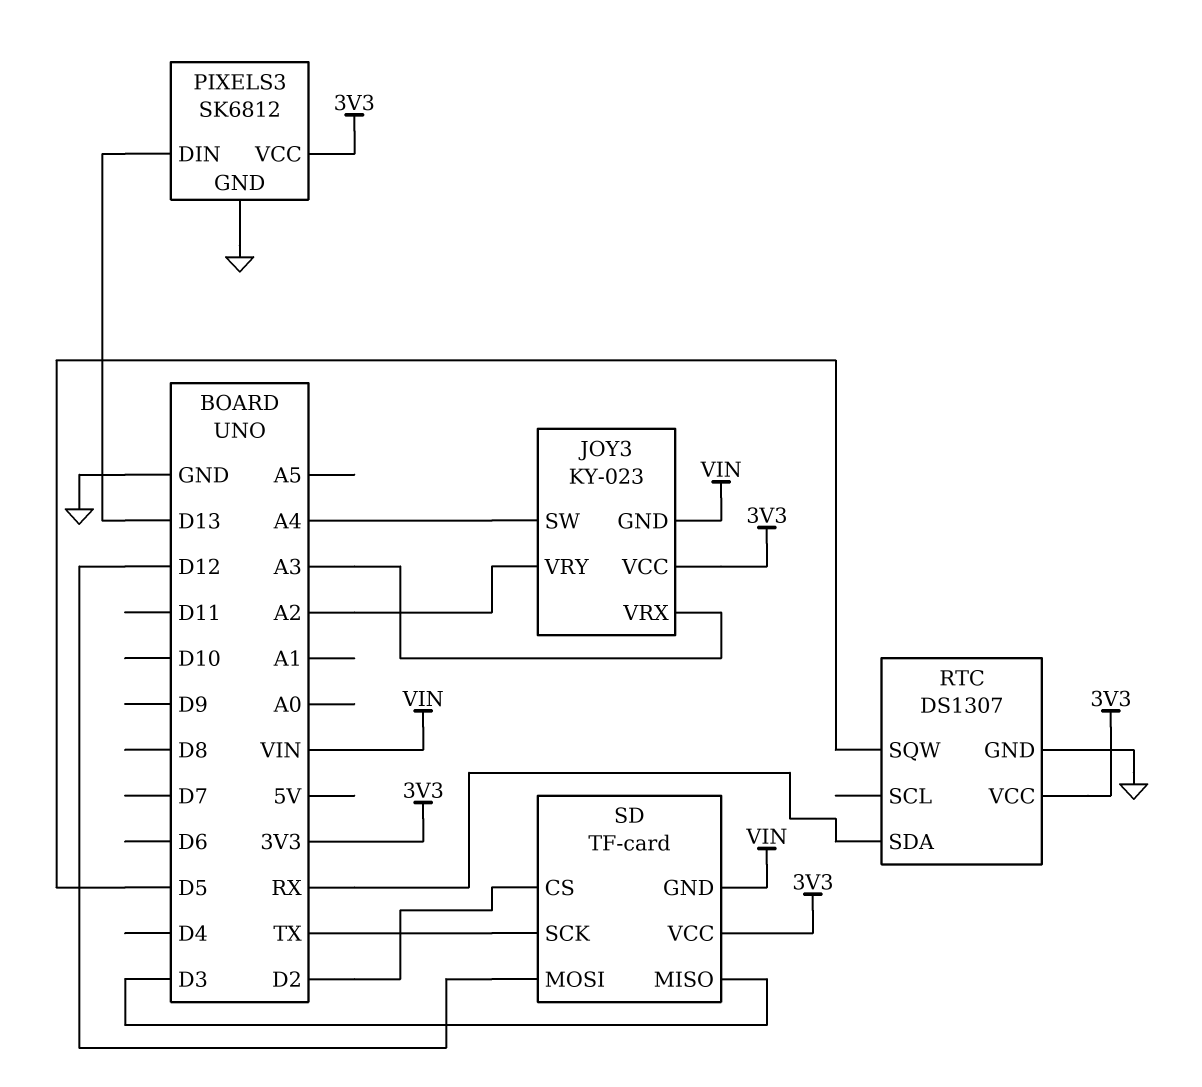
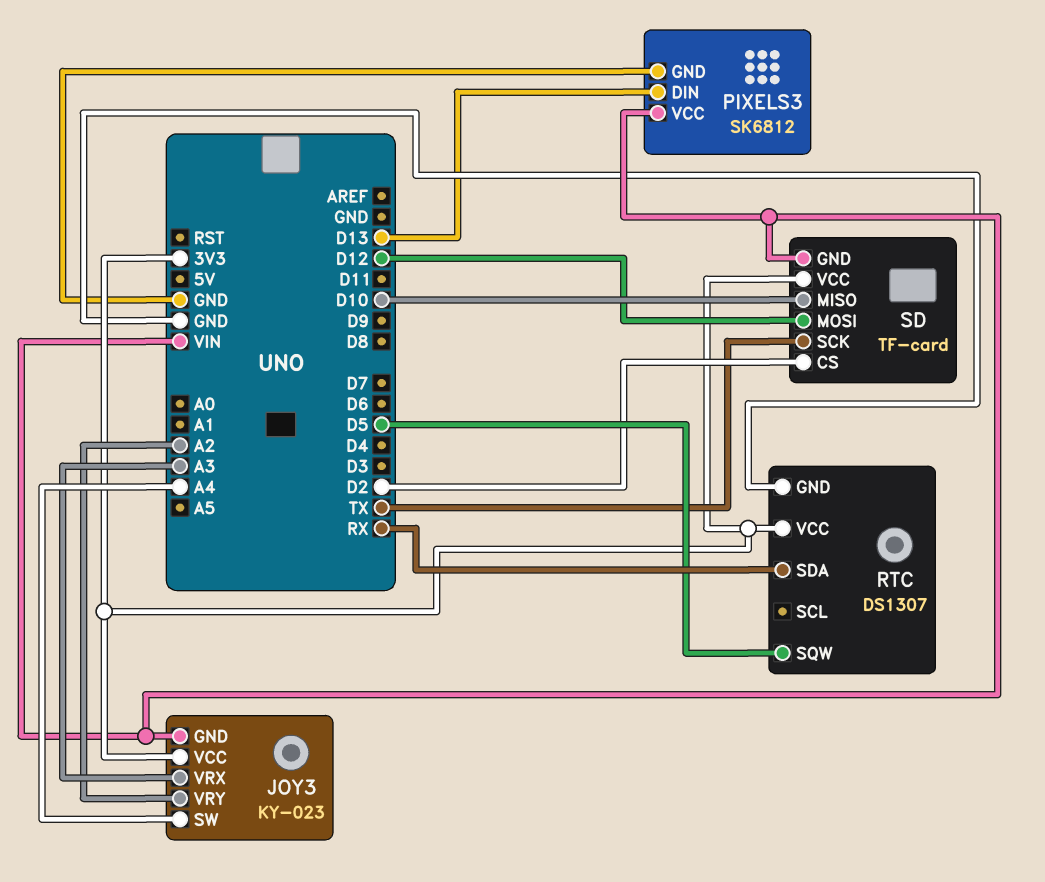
PIXELS3 pin VCC: 3V3 -> VIN
SD pin MISO: D3 -> D10

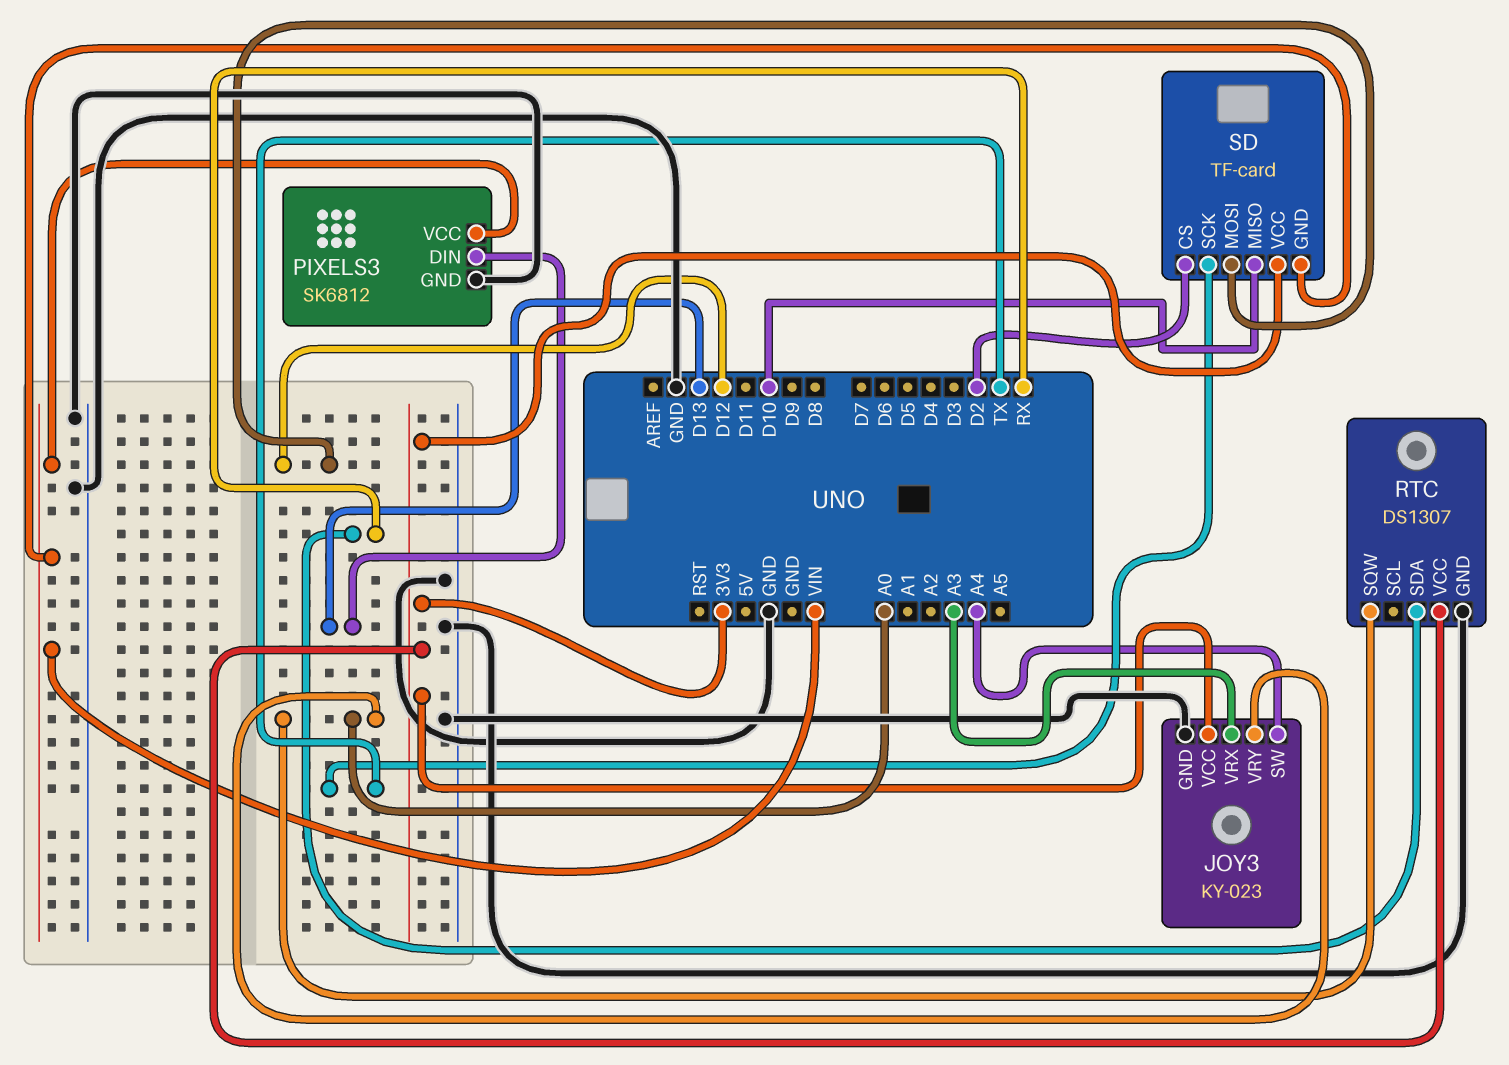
JOY3 pin GND: VIN -> GND
JOY3 pin VRY: A2 -> A0
RTC pin SQW: D5 -> A0

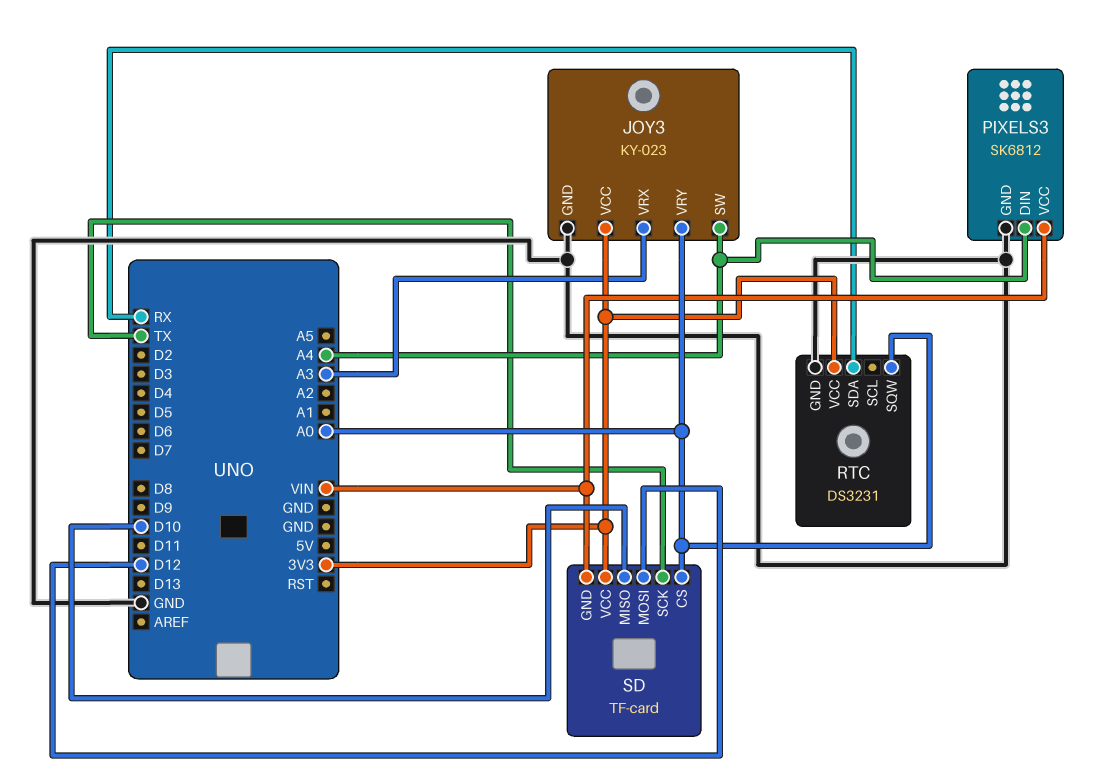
PIXELS3 pin DIN: D13 -> A4
RTC: DS1307 -> DS3231
SD pin CS: D2 -> A0

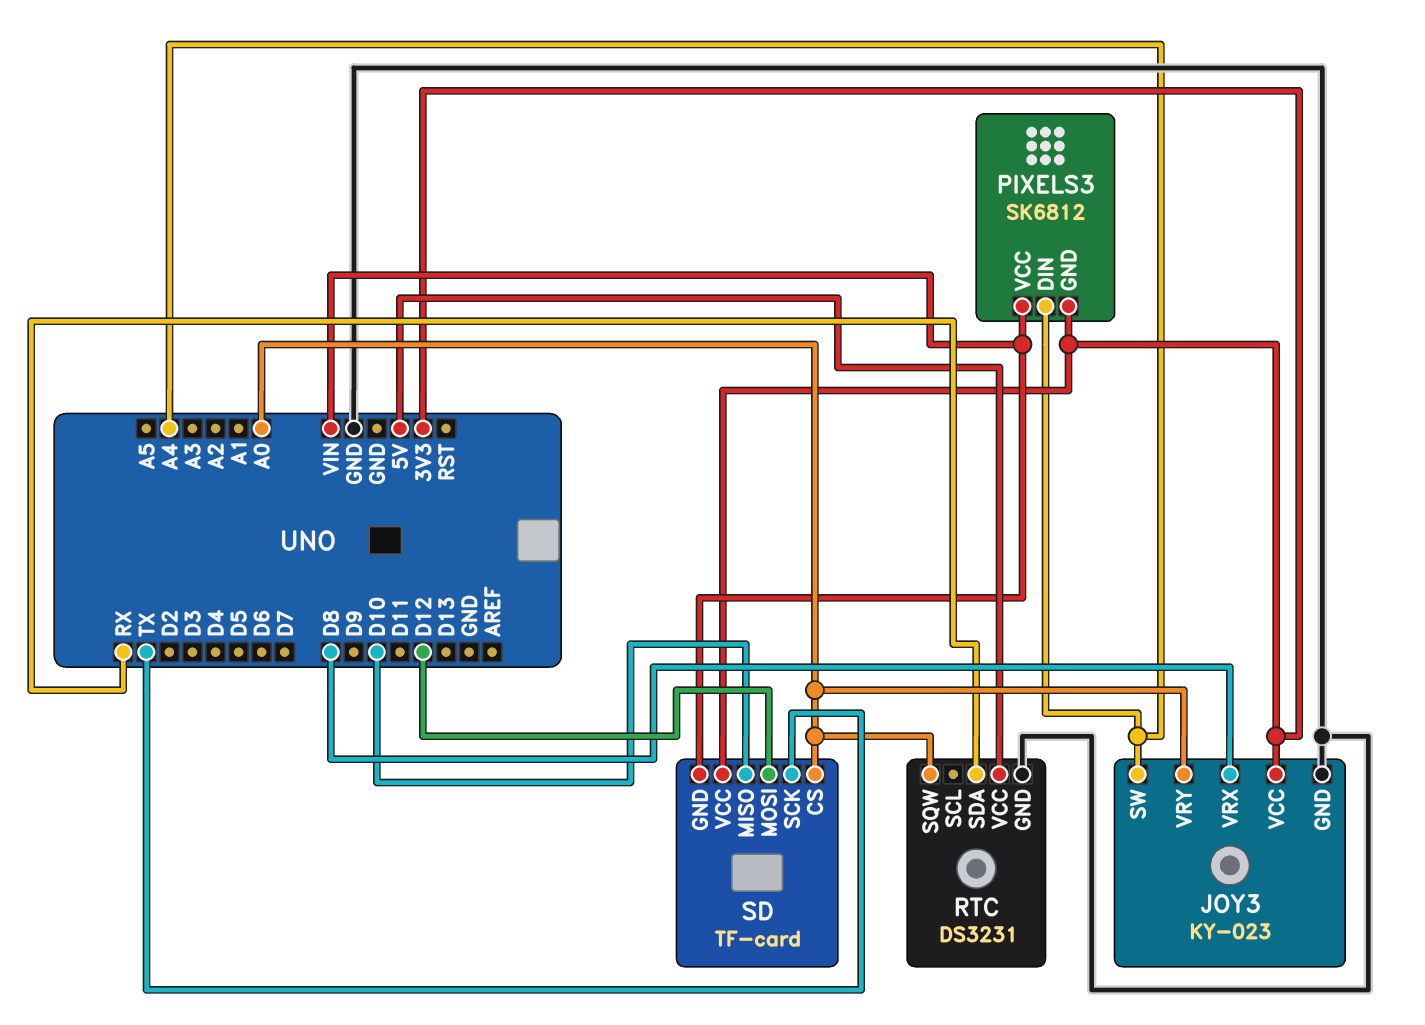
JOY3 pin VRX: A3 -> D8
PIXELS3 pin GND: GND -> 3V3
RTC pin VCC: 3V3 -> 5V

